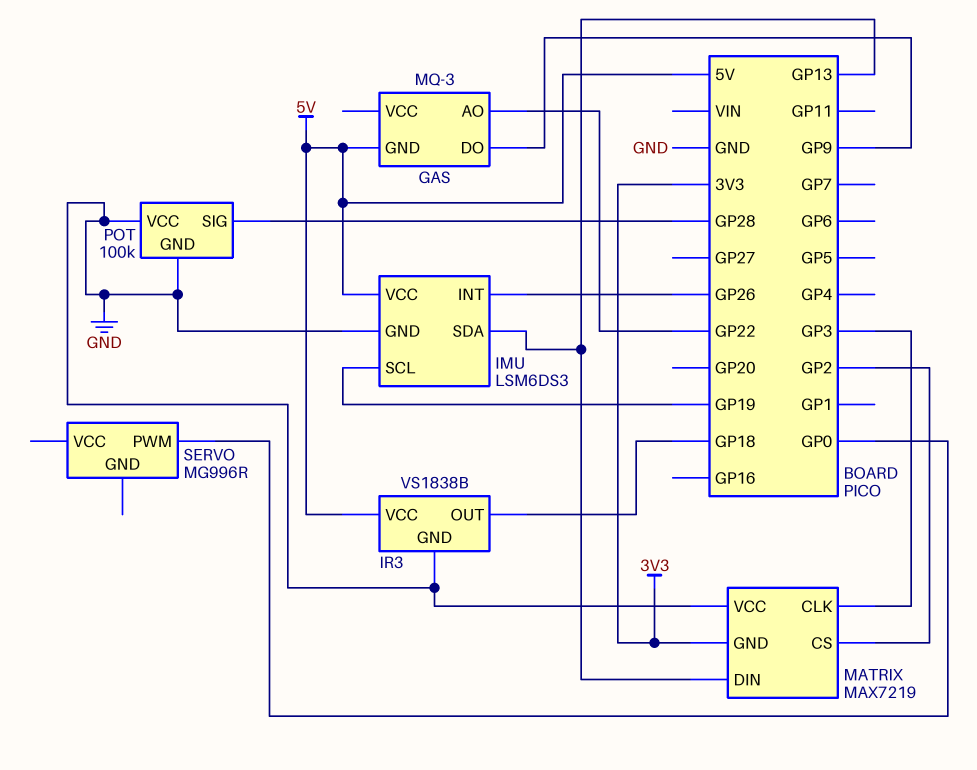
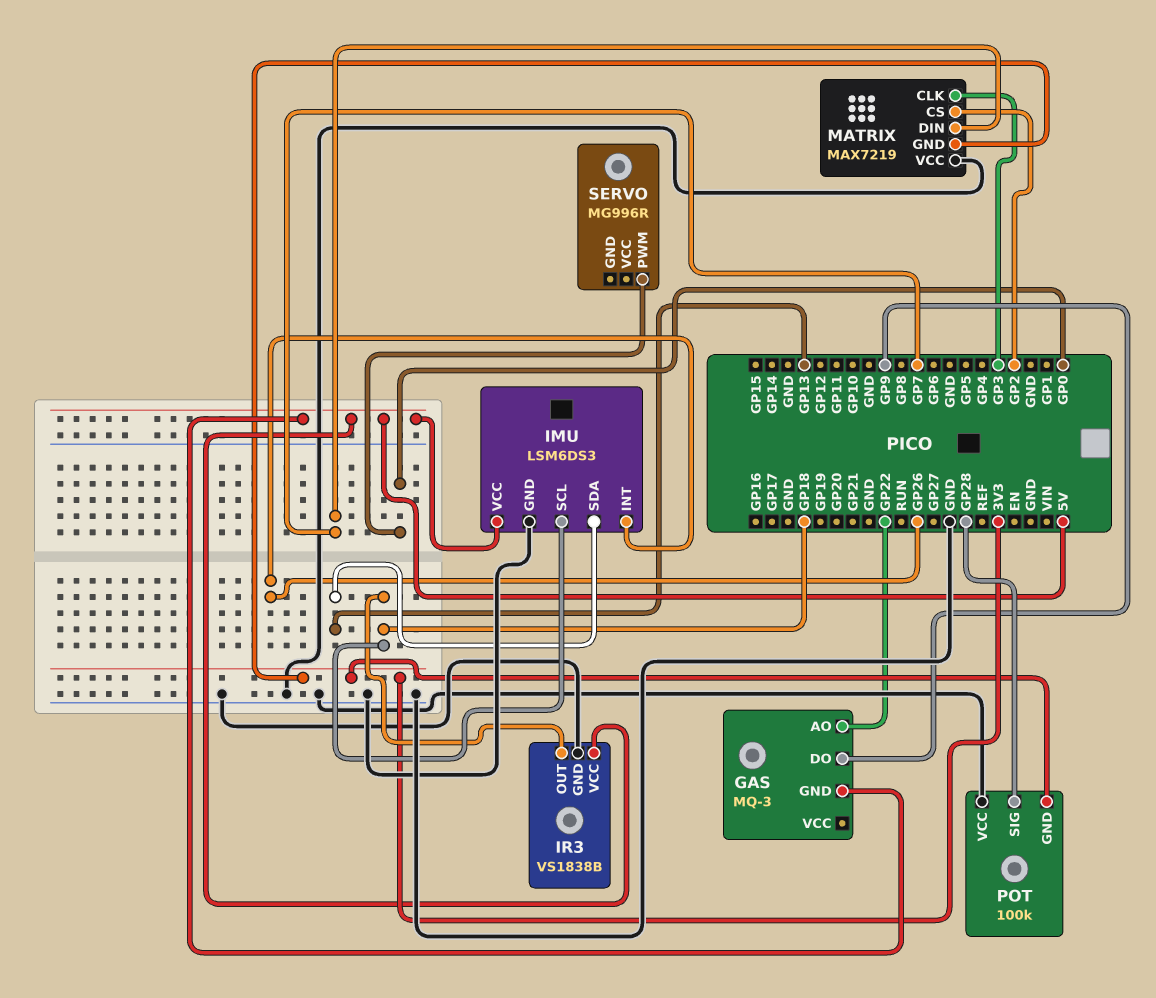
IMU pin SCL: GP19 -> GP18
MATRIX pin DIN: GP13 -> GP7
POT pin GND: GND -> 3V3

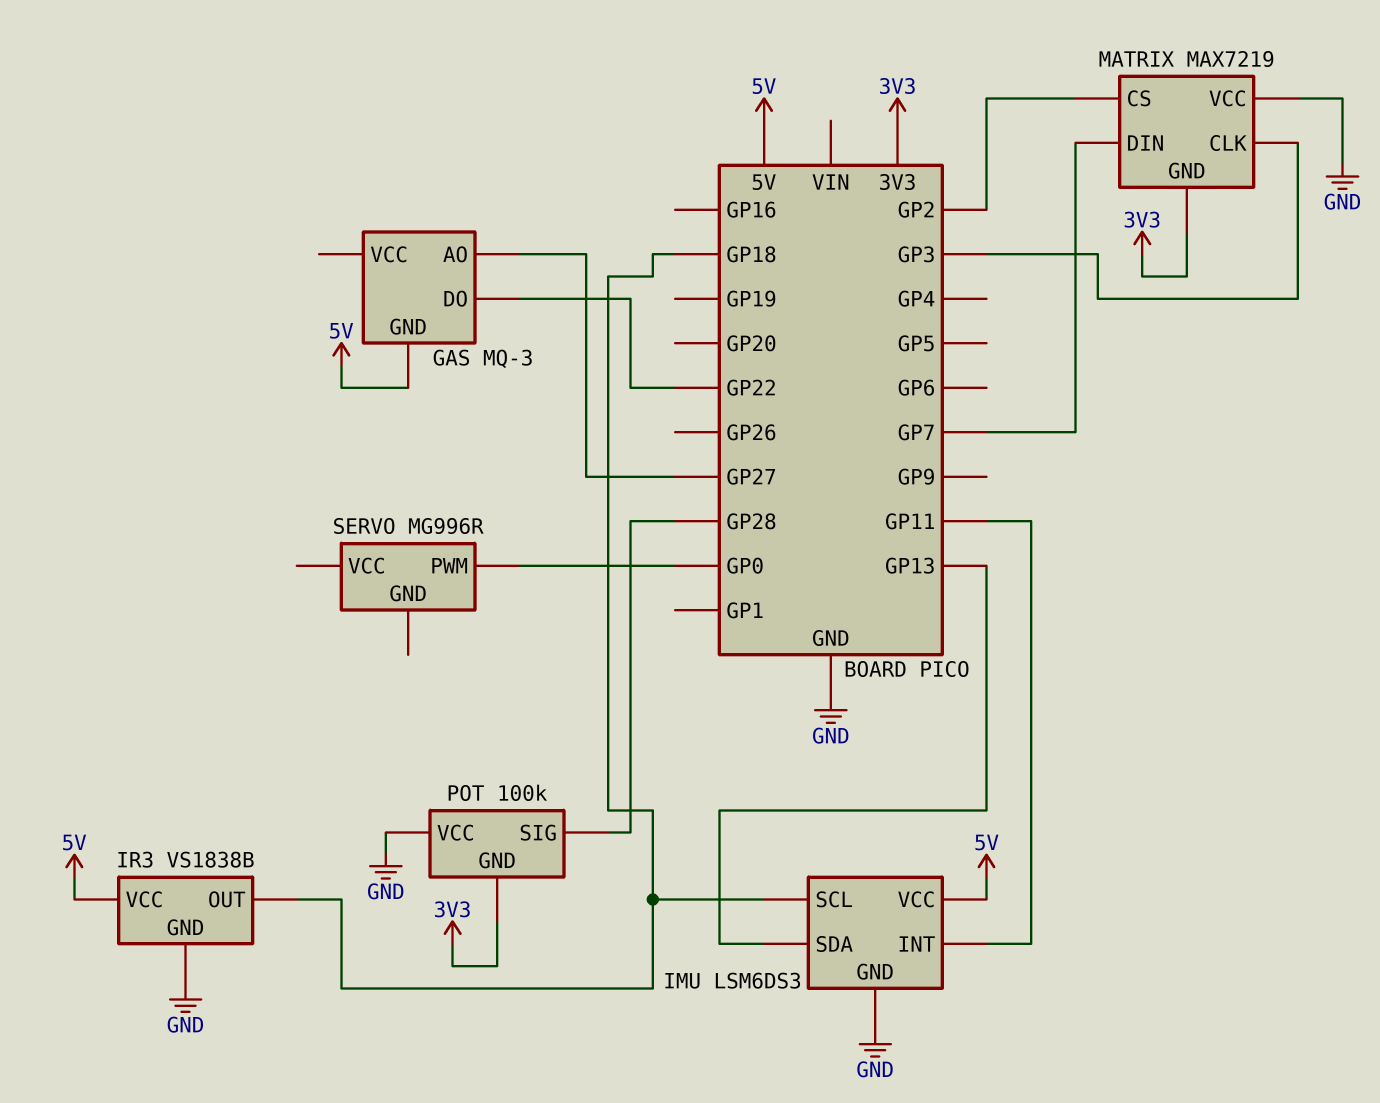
GAS pin AO: GP22 -> GP27
GAS pin DO: GP9 -> GP22
IMU pin INT: GP26 -> GP11

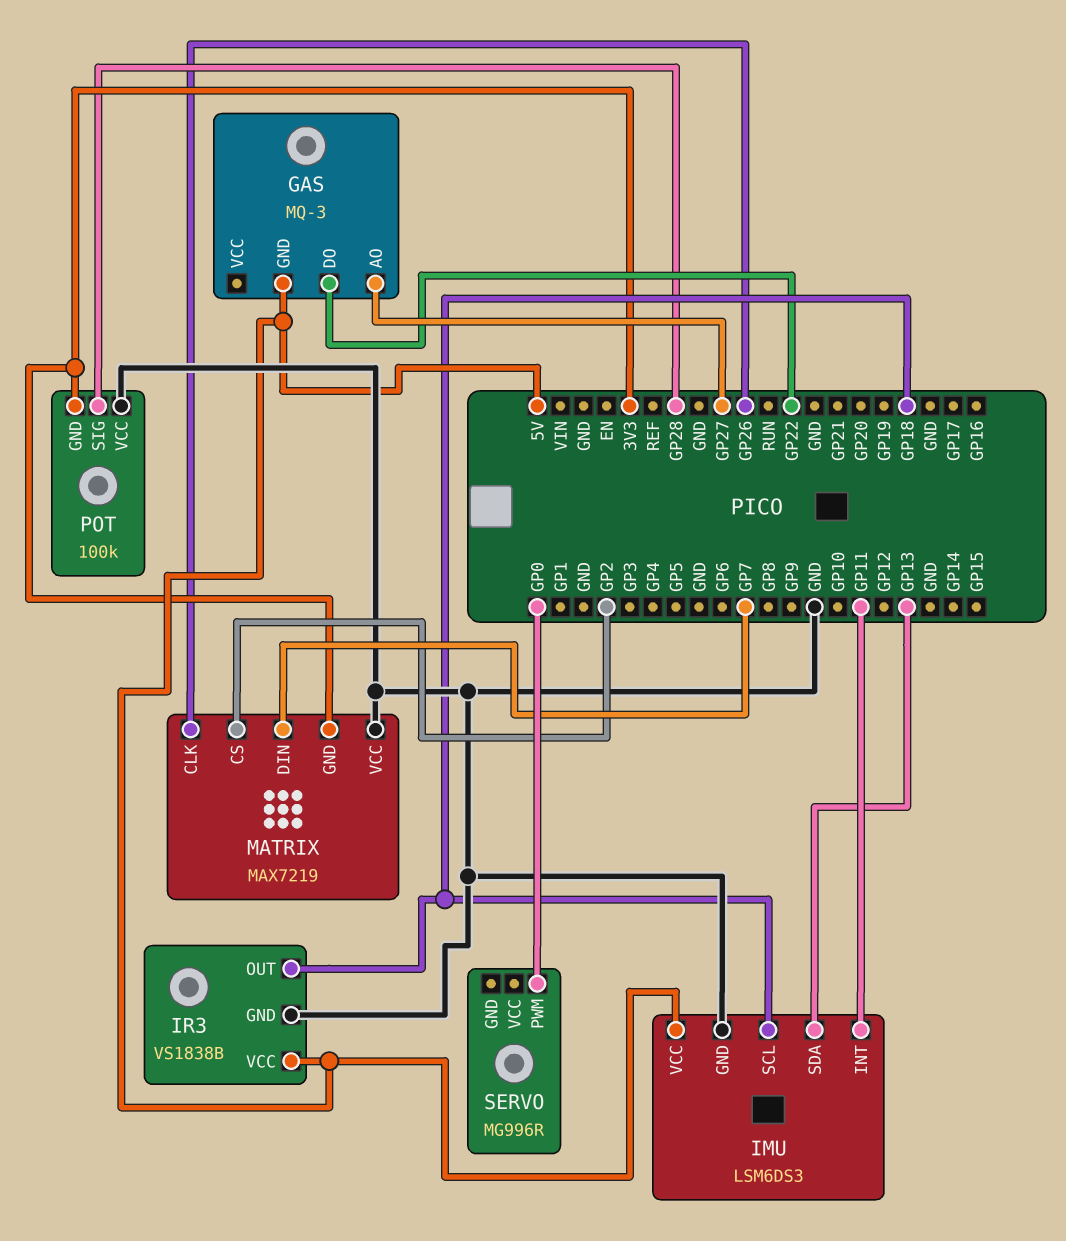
MATRIX pin CLK: GP3 -> GP26

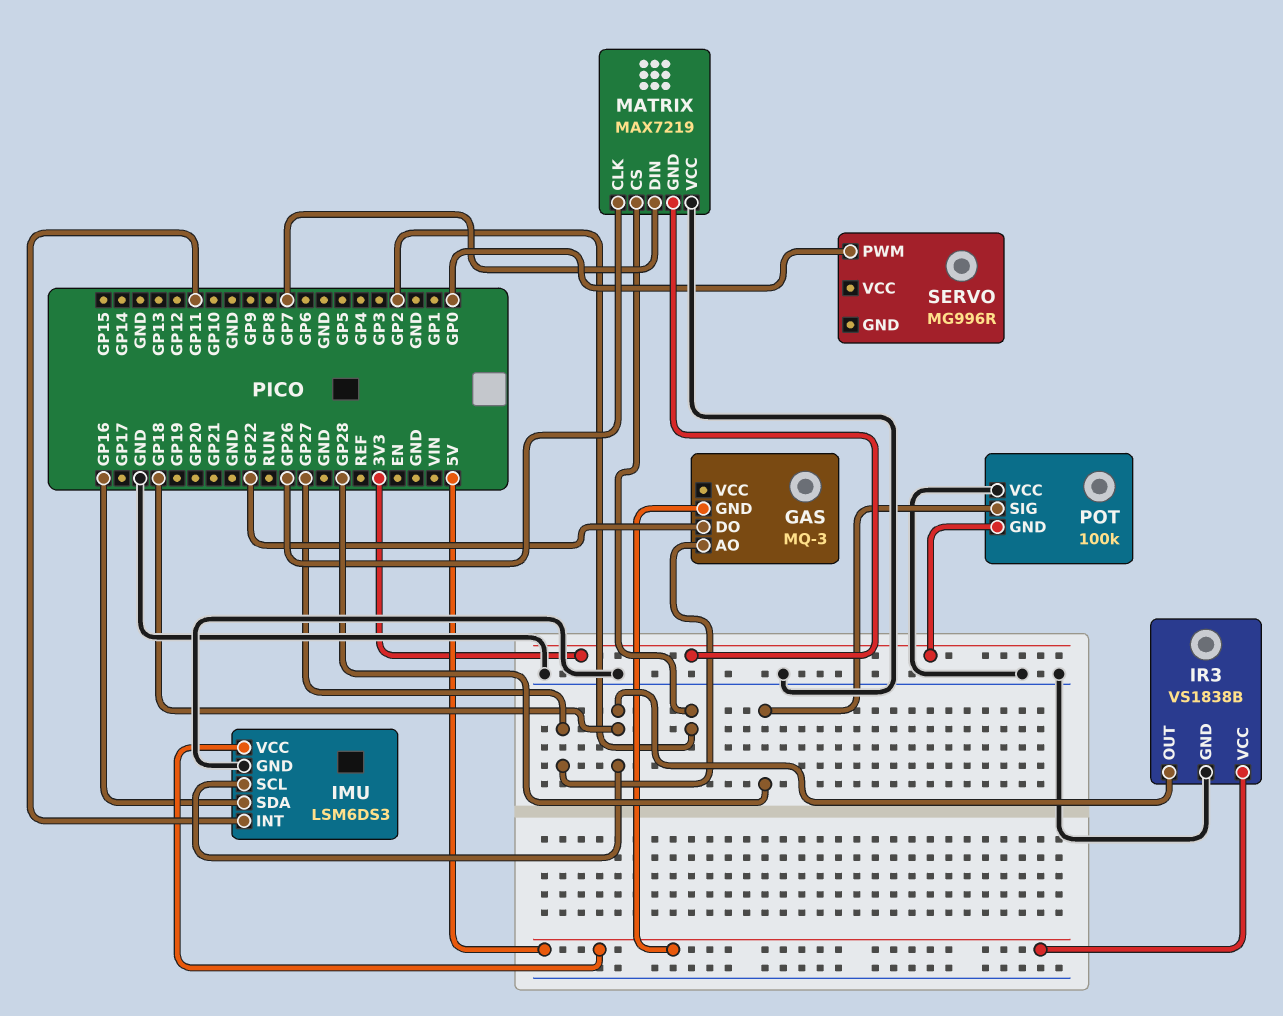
IMU pin SDA: GP13 -> GP16

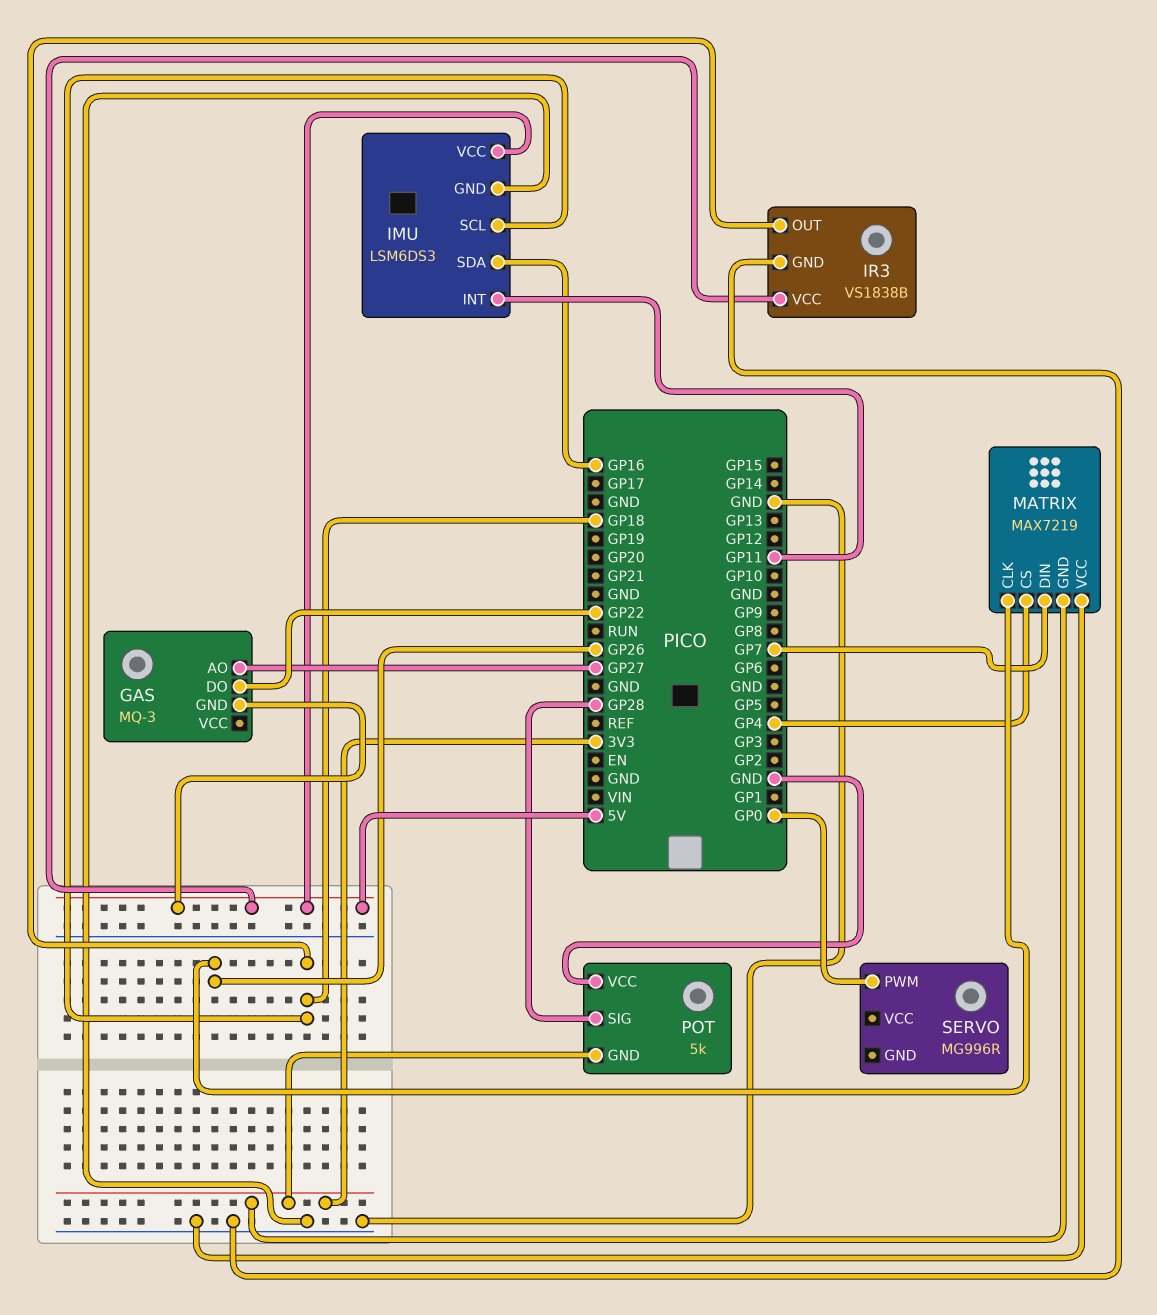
MATRIX pin CS: GP2 -> GP4
POT: 100k -> 5k

